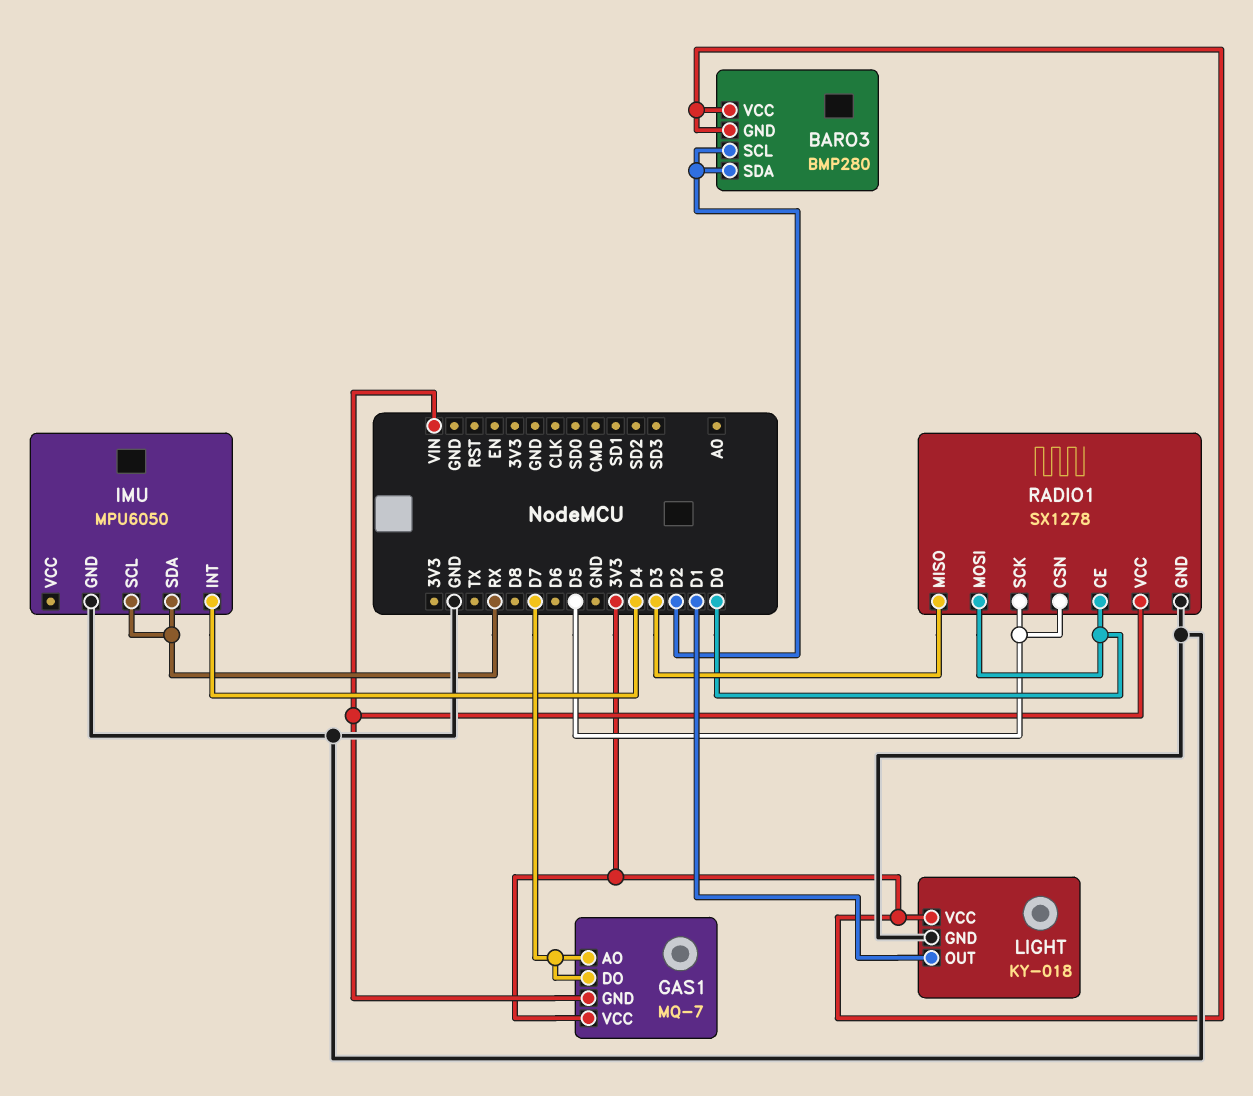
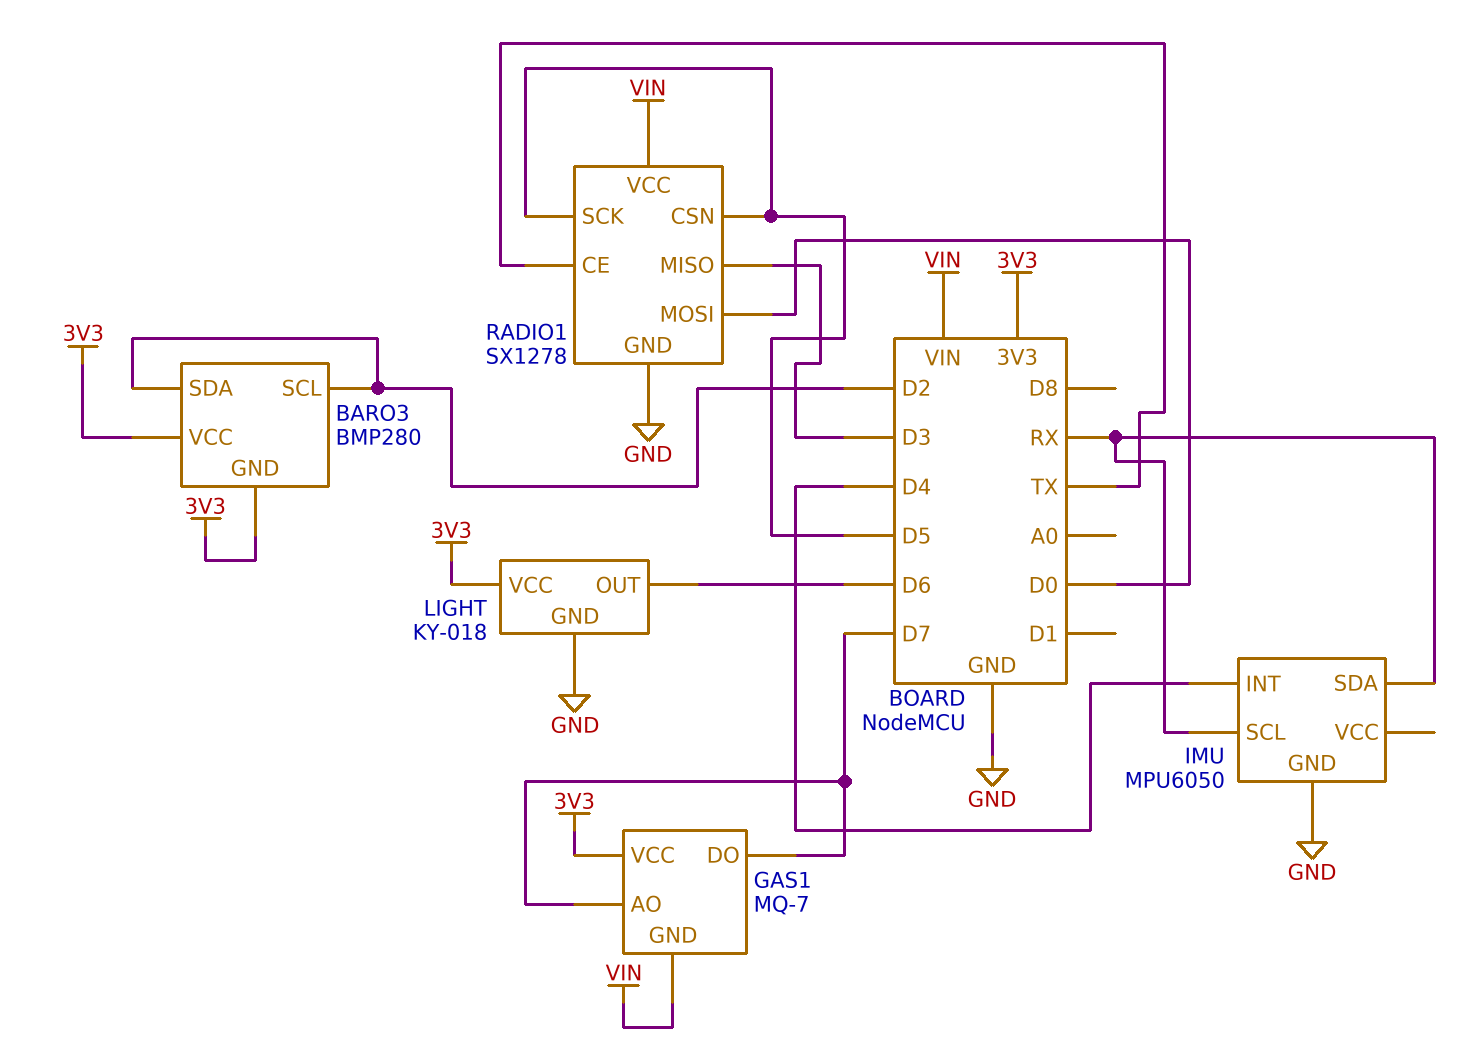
LIGHT pin OUT: D1 -> D6
RADIO1 pin CE: D0 -> TX

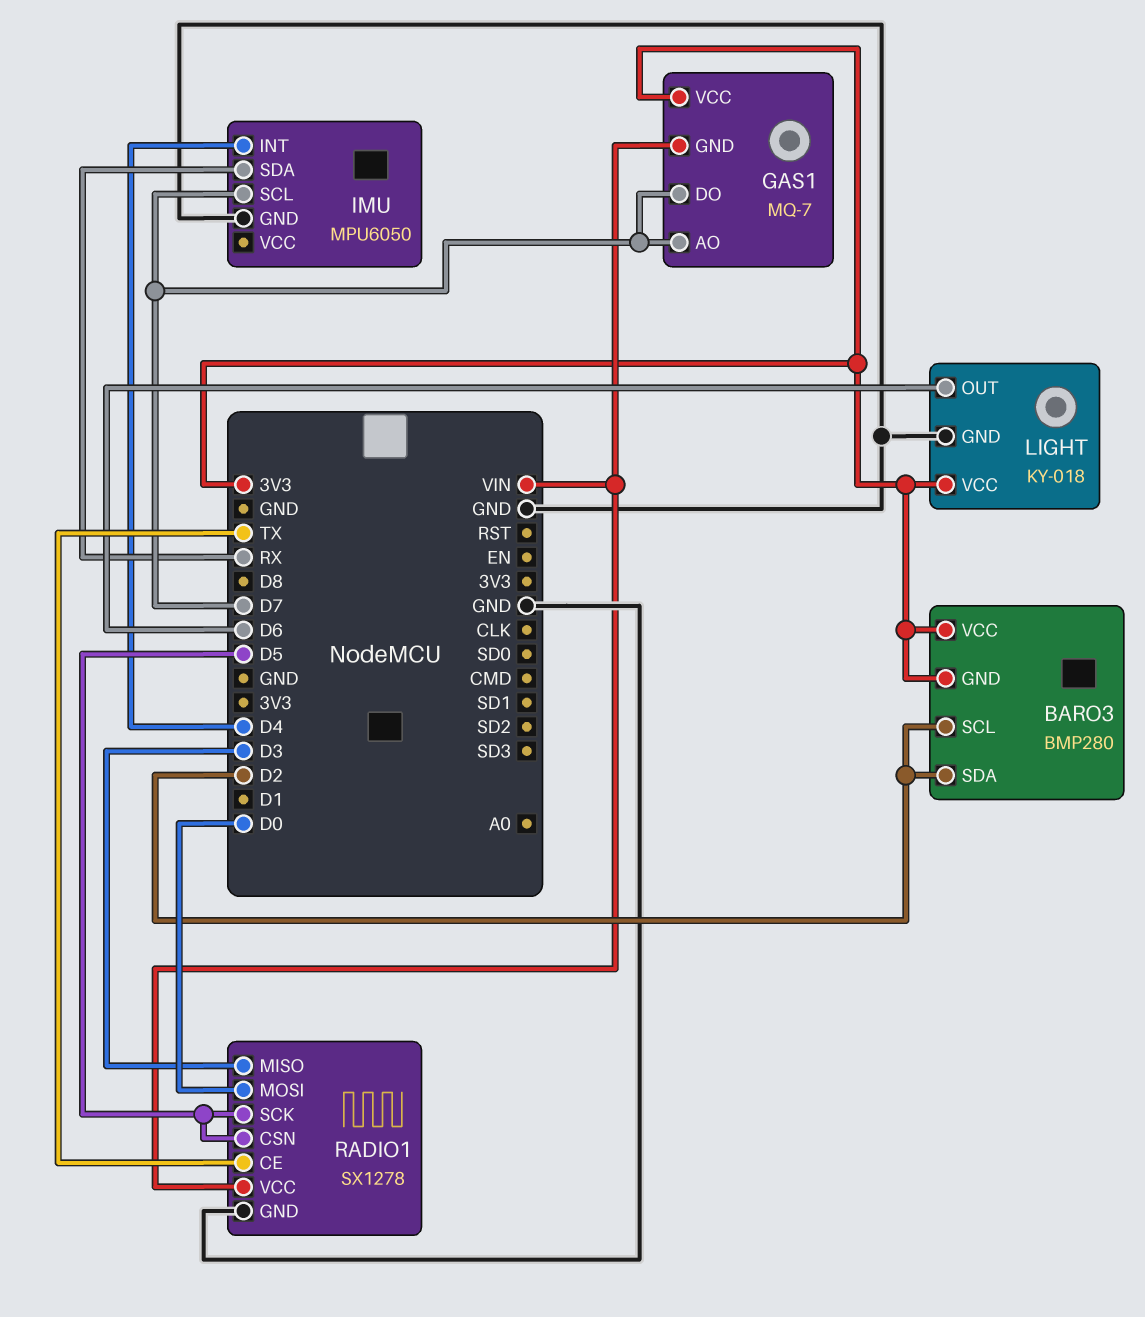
IMU pin SCL: RX -> D7

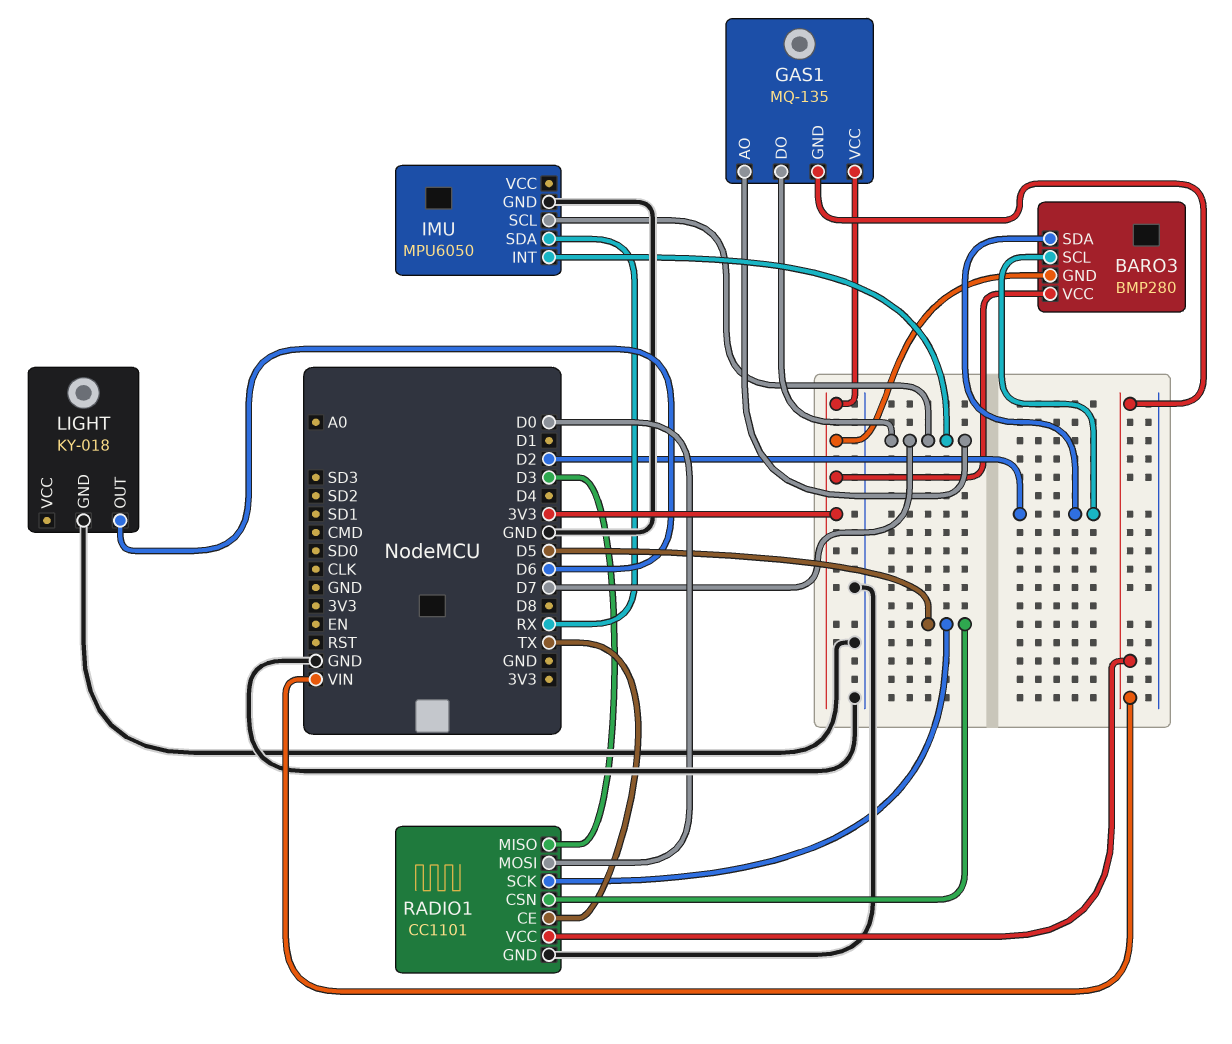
GAS1: MQ-7 -> MQ-135
IMU pin INT: D4 -> D7
LIGHT pin VCC: 3V3 -> none
RADIO1: SX1278 -> CC1101

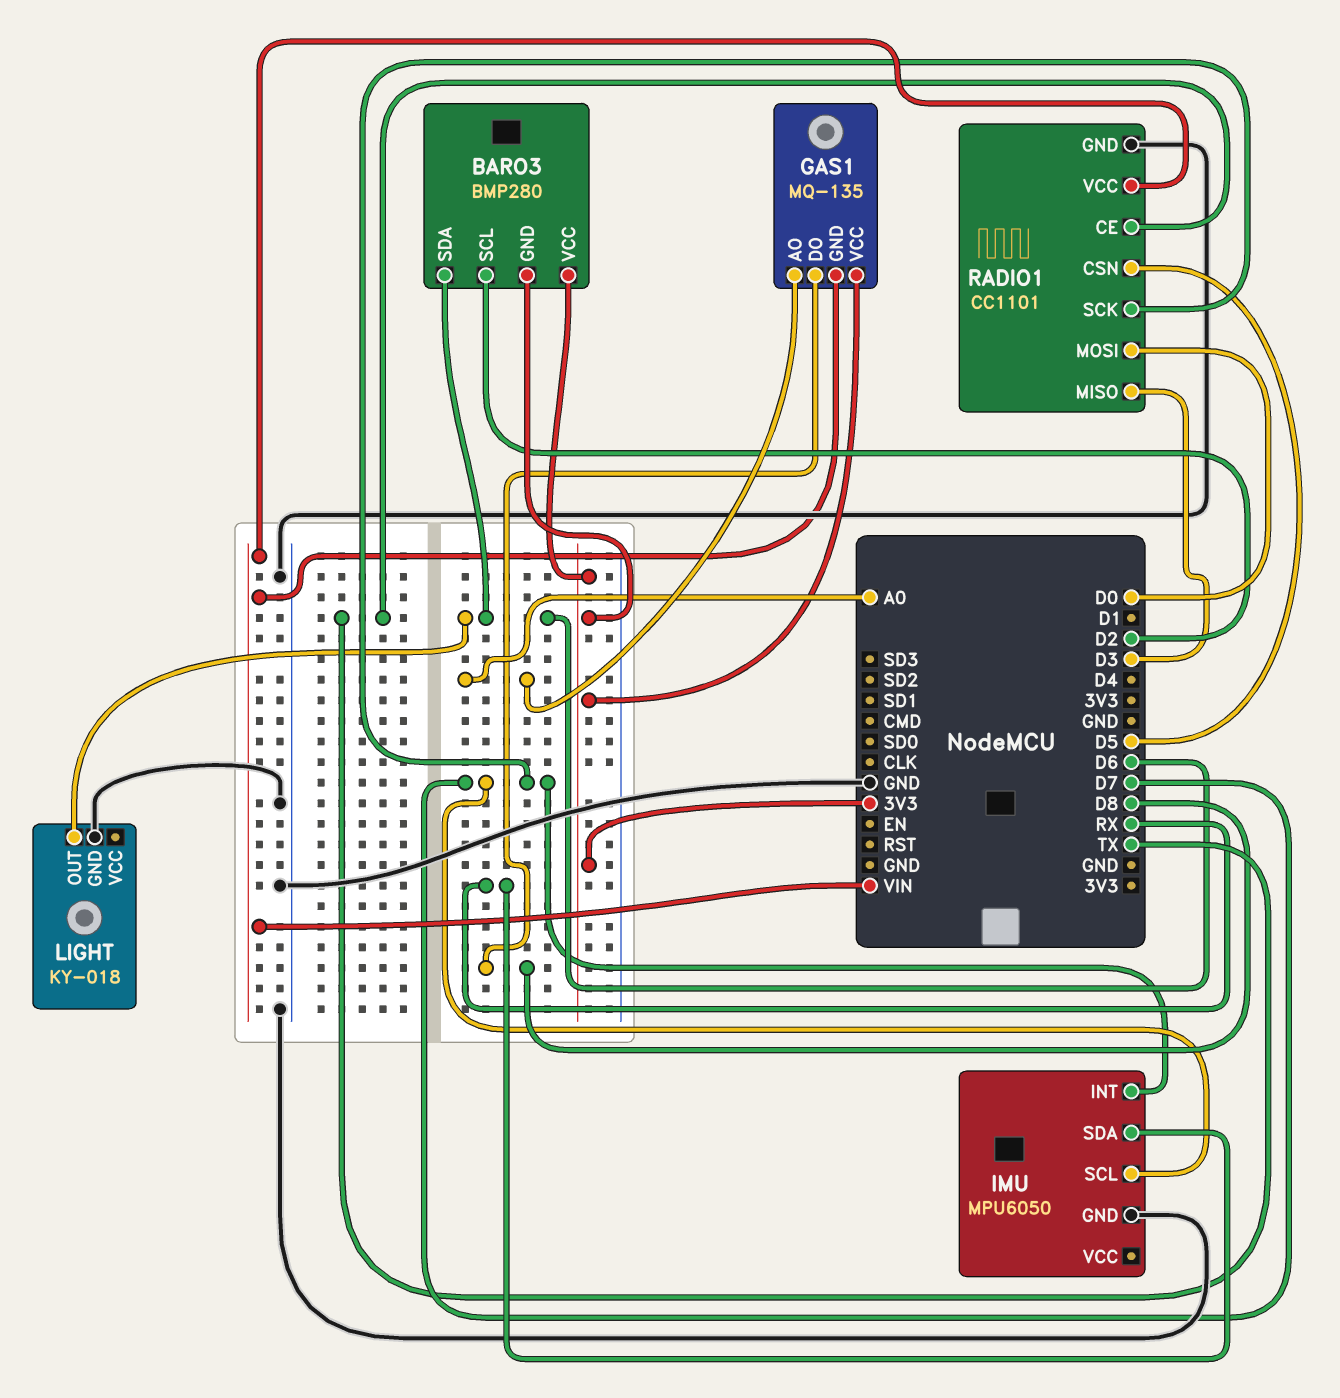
BARO3 pin SDA: D2 -> D6
GAS1 pin AO: D7 -> A0
GAS1 pin DO: D7 -> D8
RADIO1 pin SCK: D5 -> D7

